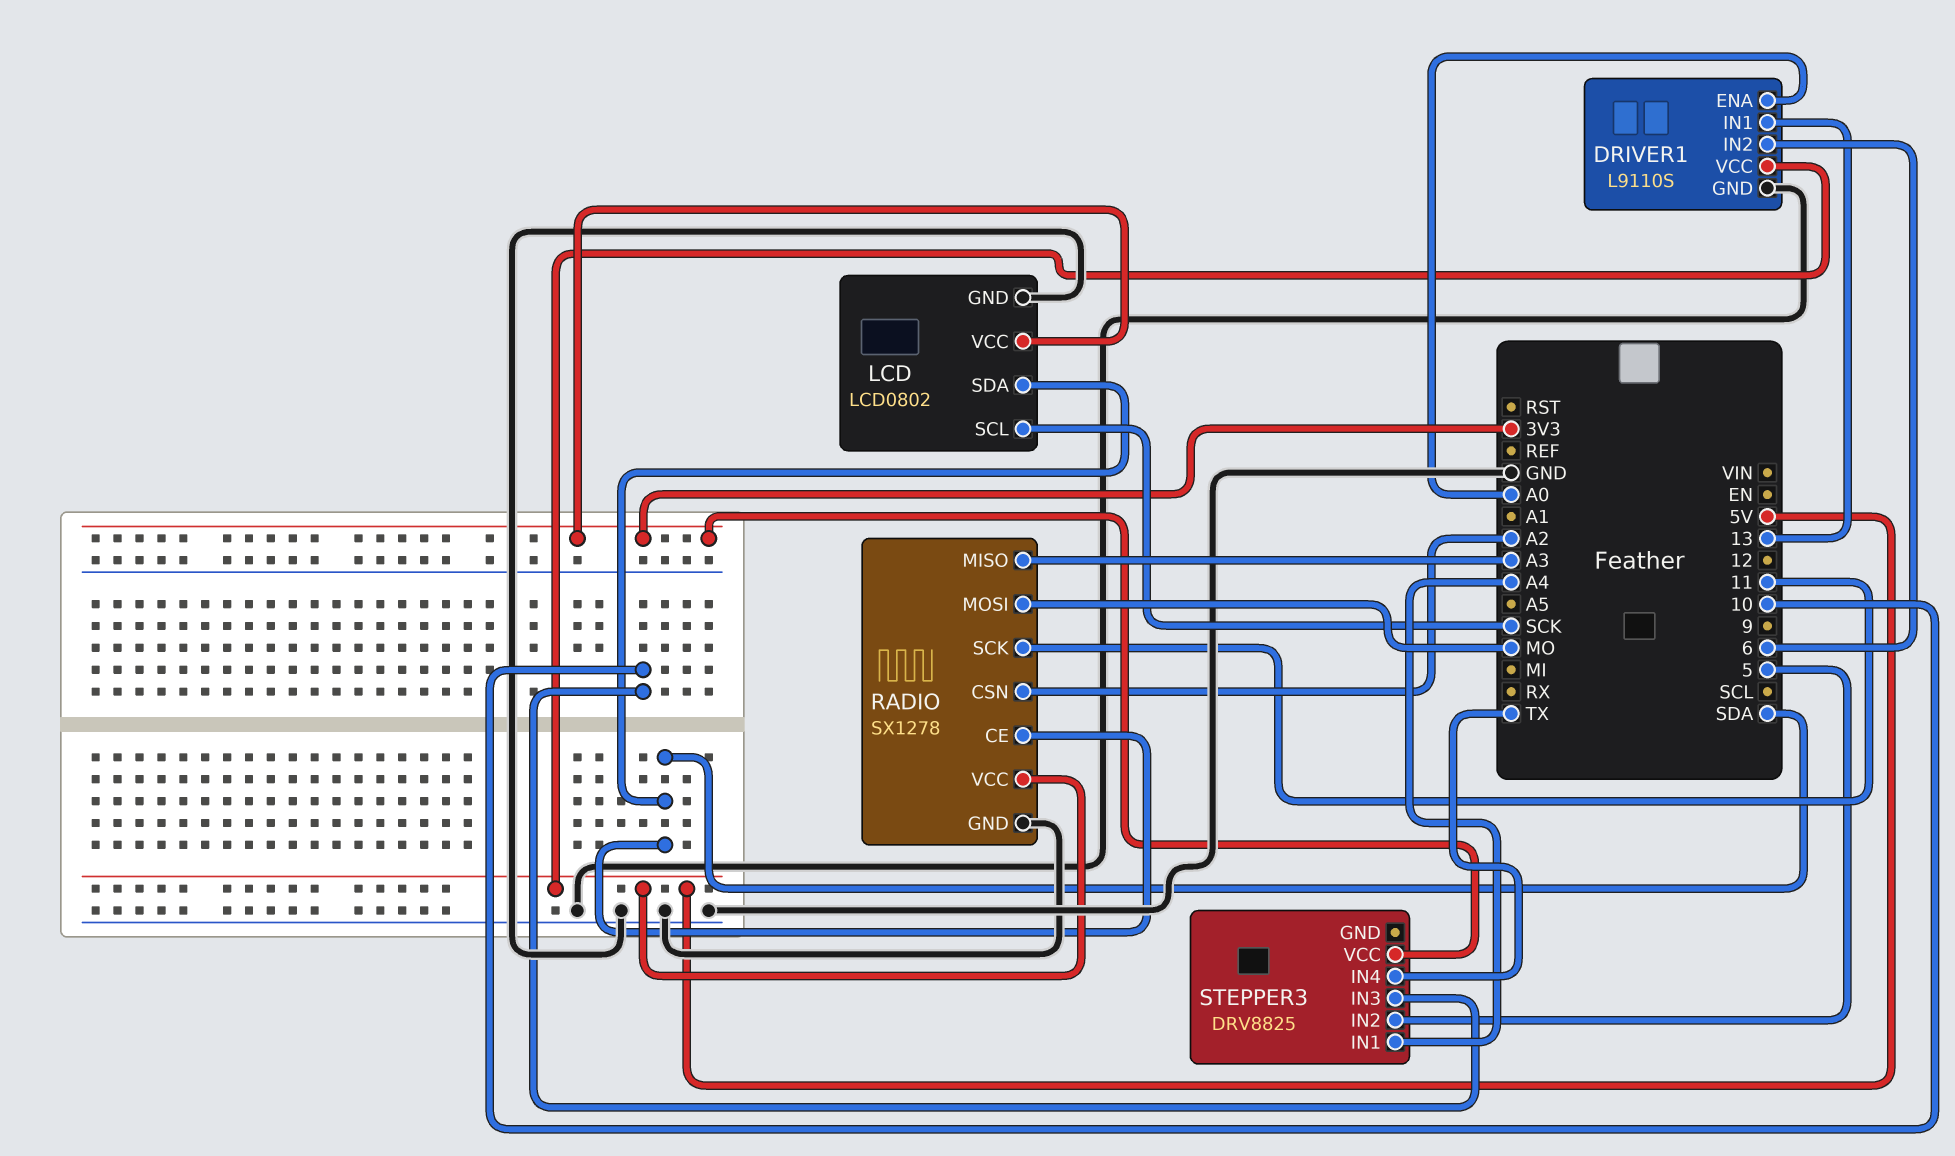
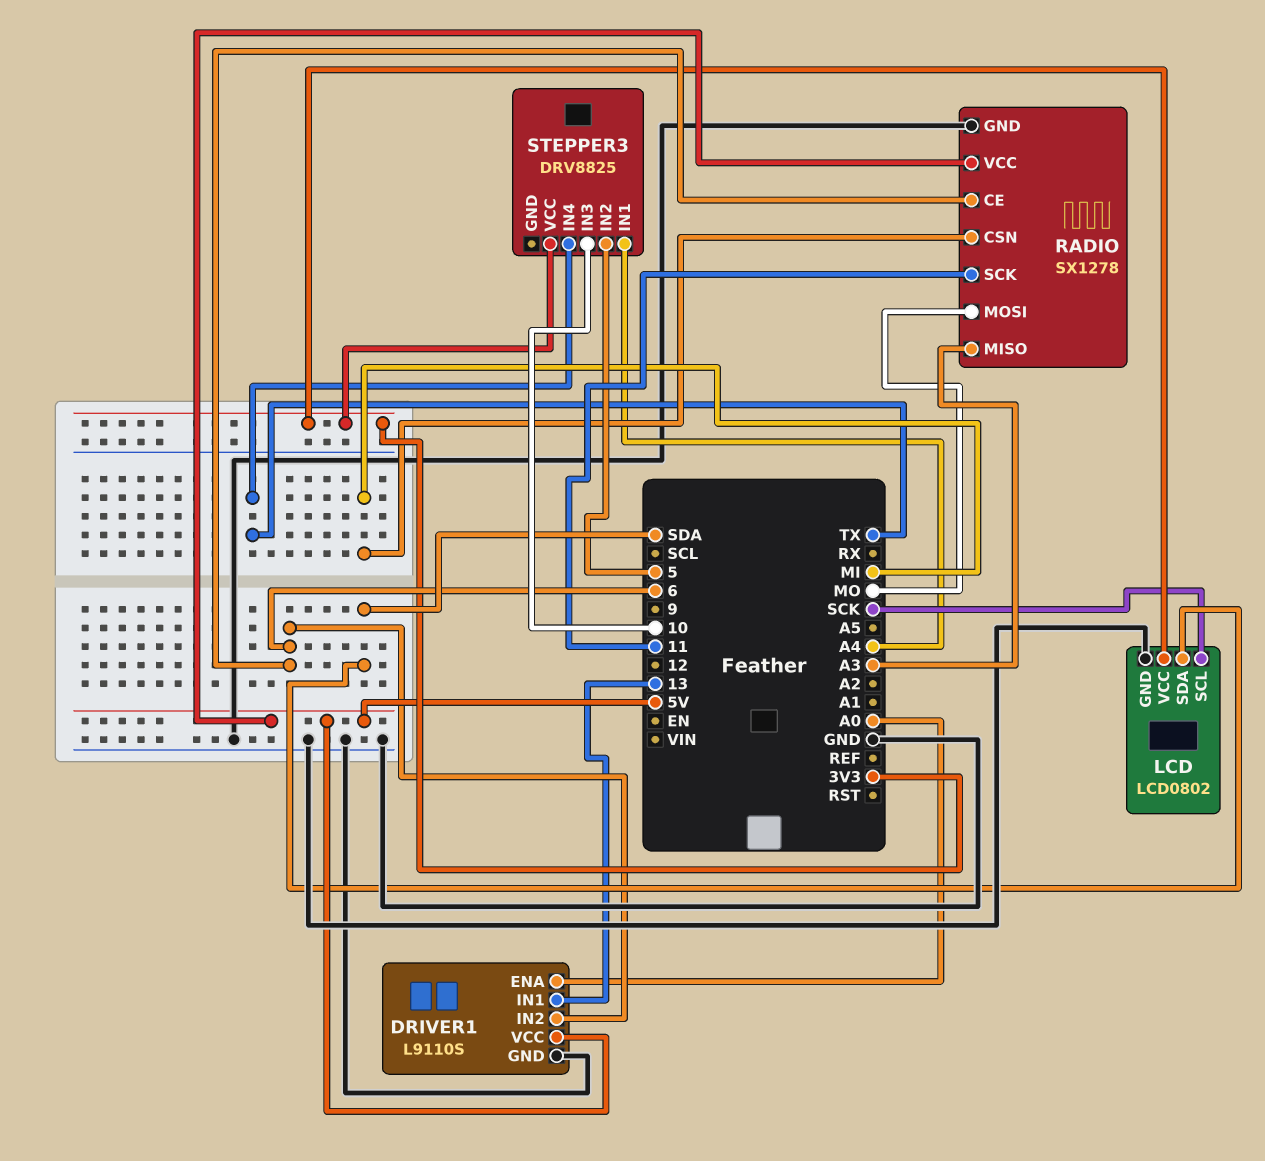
RADIO pin CE: SDA -> 6
RADIO pin CSN: A2 -> MI

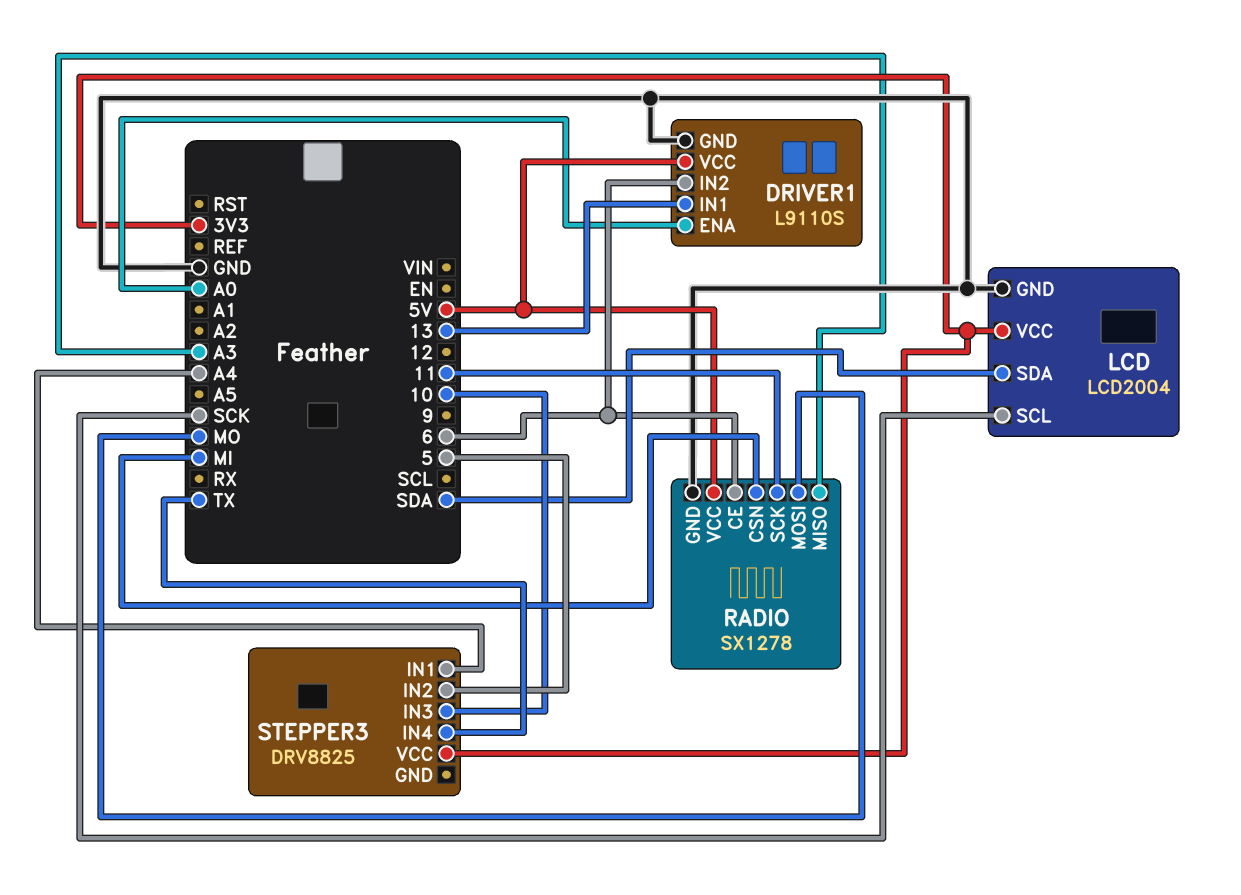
LCD: LCD0802 -> LCD2004

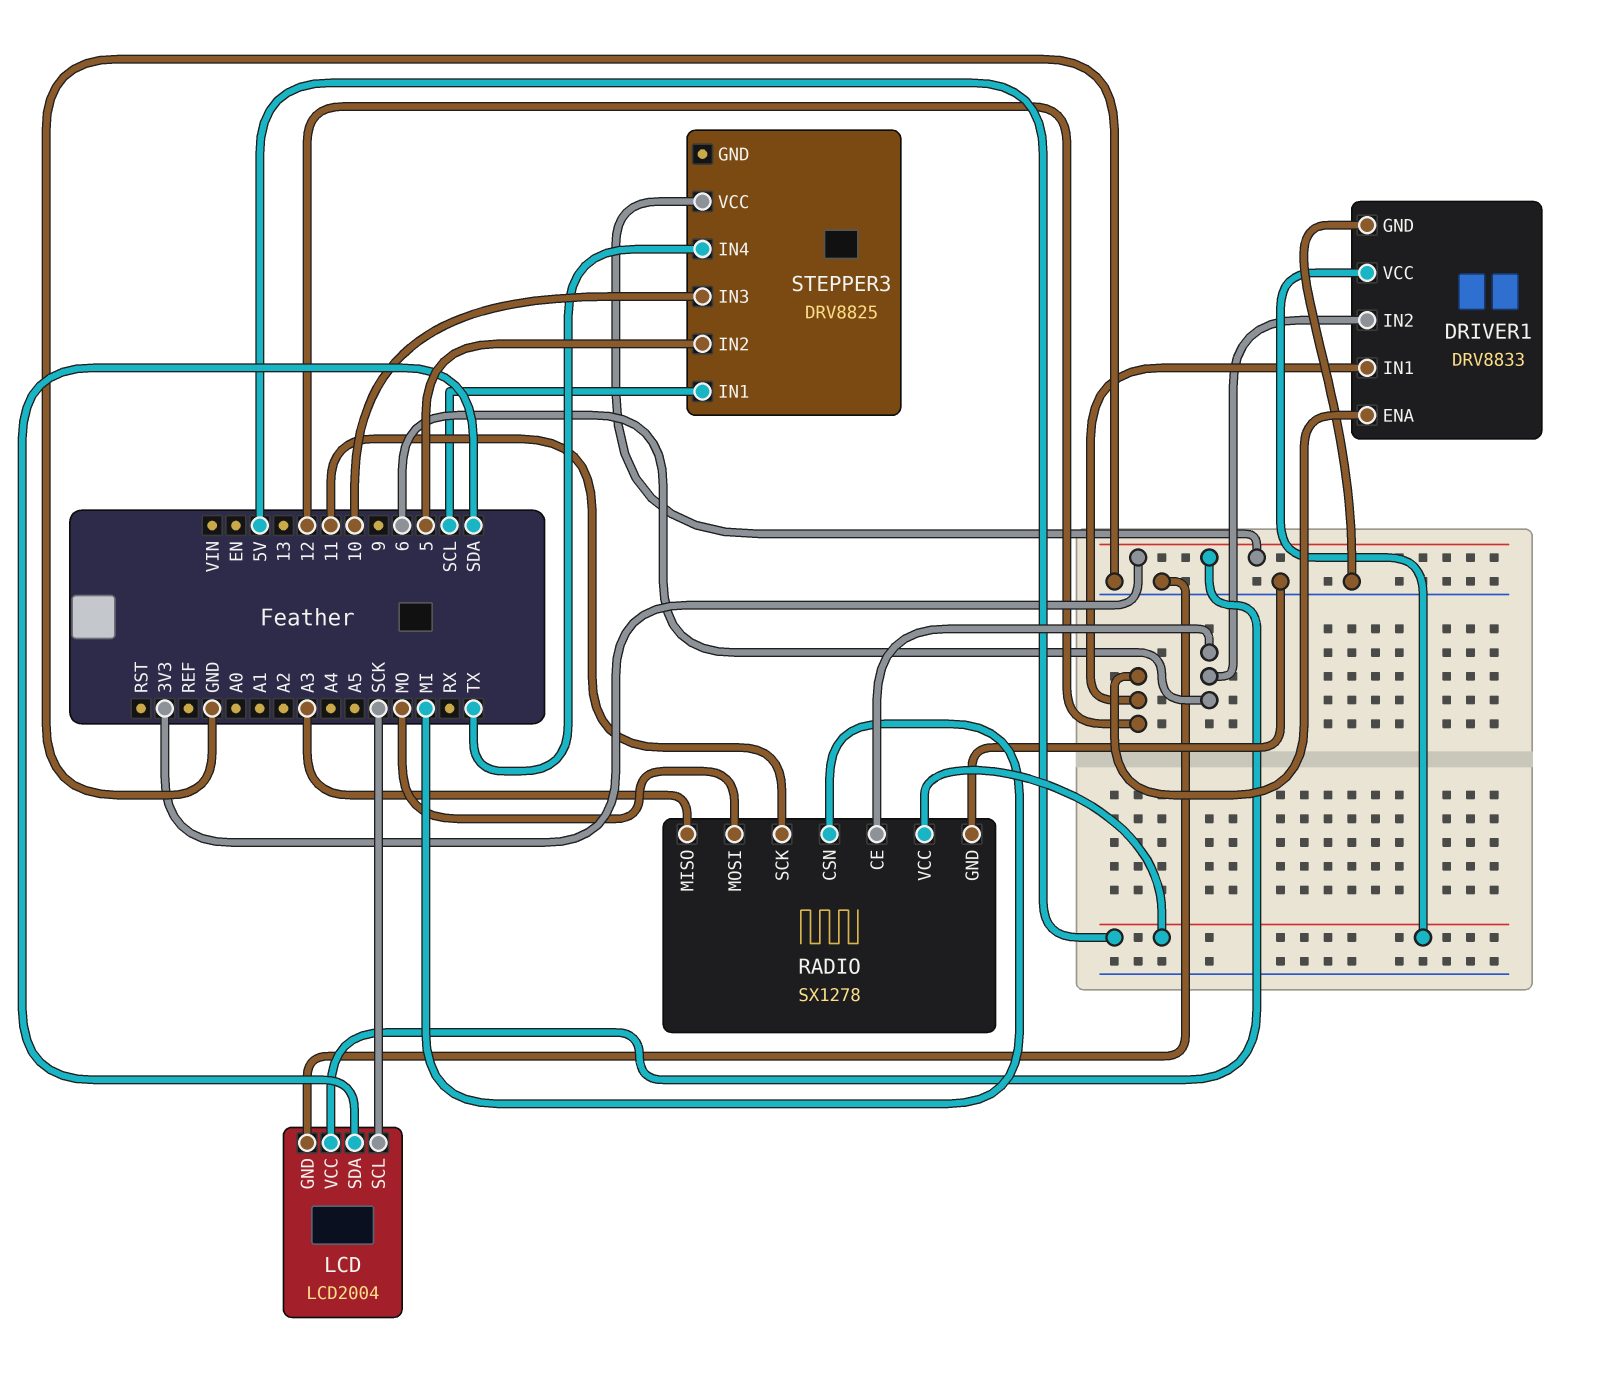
DRIVER1: L9110S -> DRV8833
DRIVER1 pin ENA: A0 -> 12
DRIVER1 pin IN1: 13 -> 12
STEPPER3 pin IN1: A4 -> SCL

